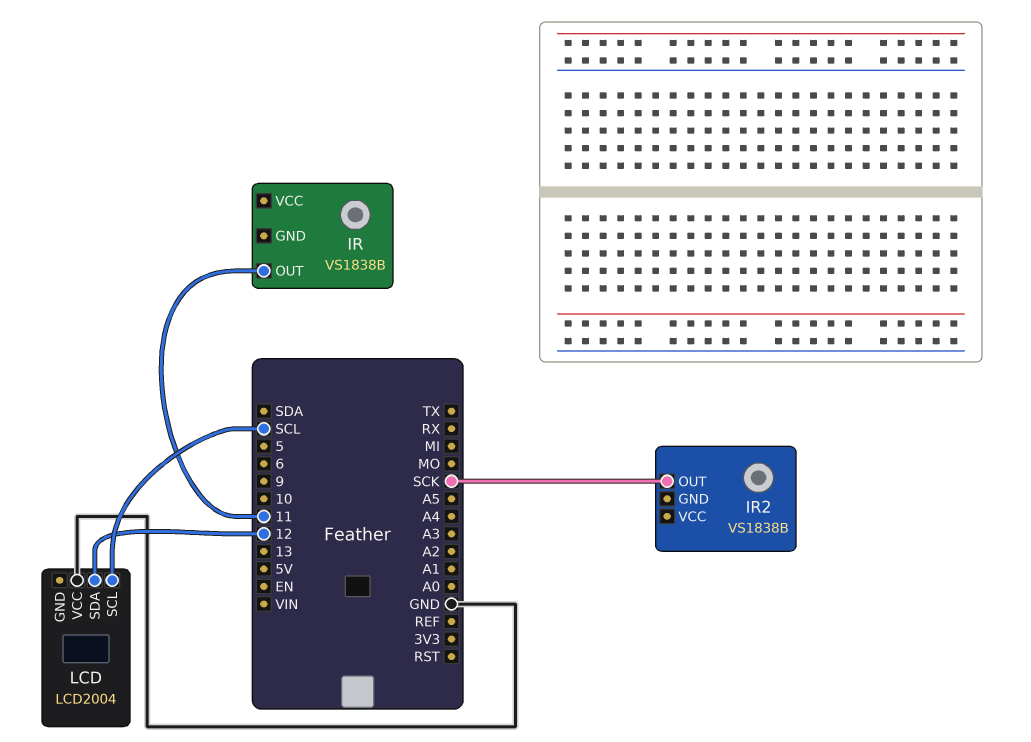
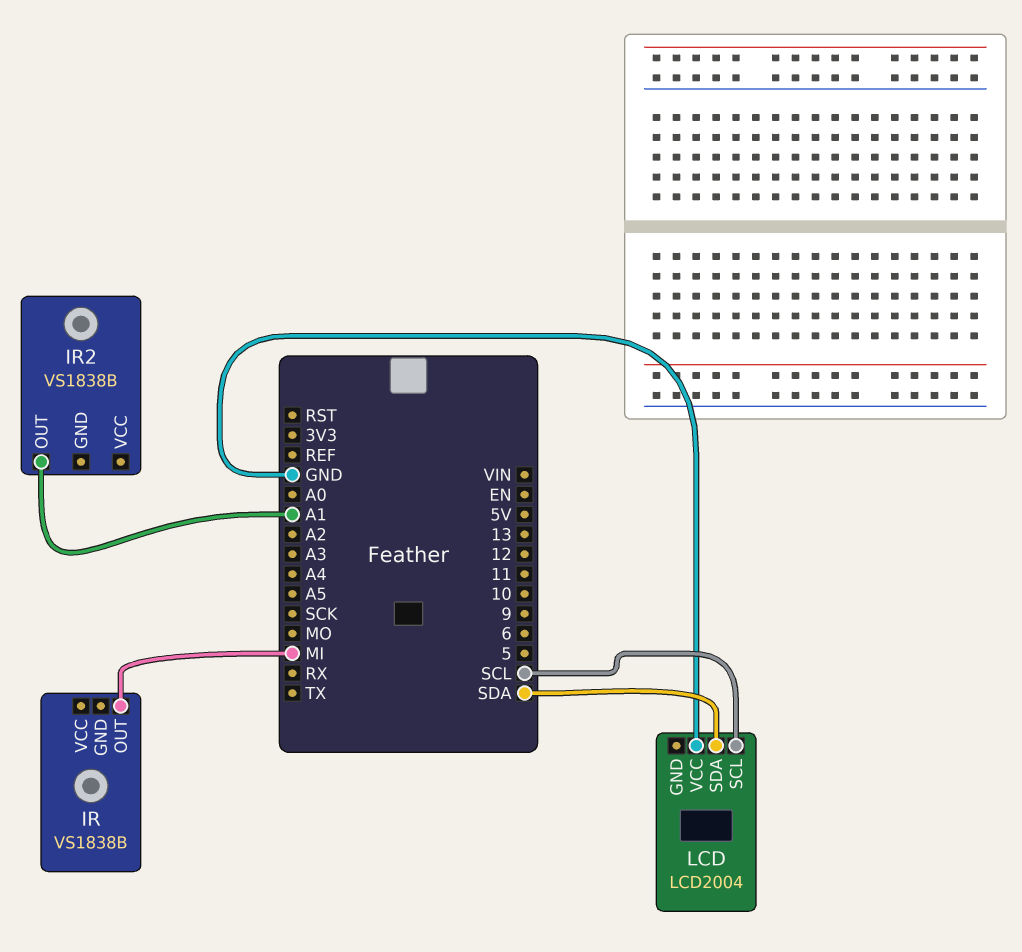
IR pin OUT: 11 -> MI
IR2 pin OUT: SCK -> A1
LCD pin SDA: 12 -> SDA

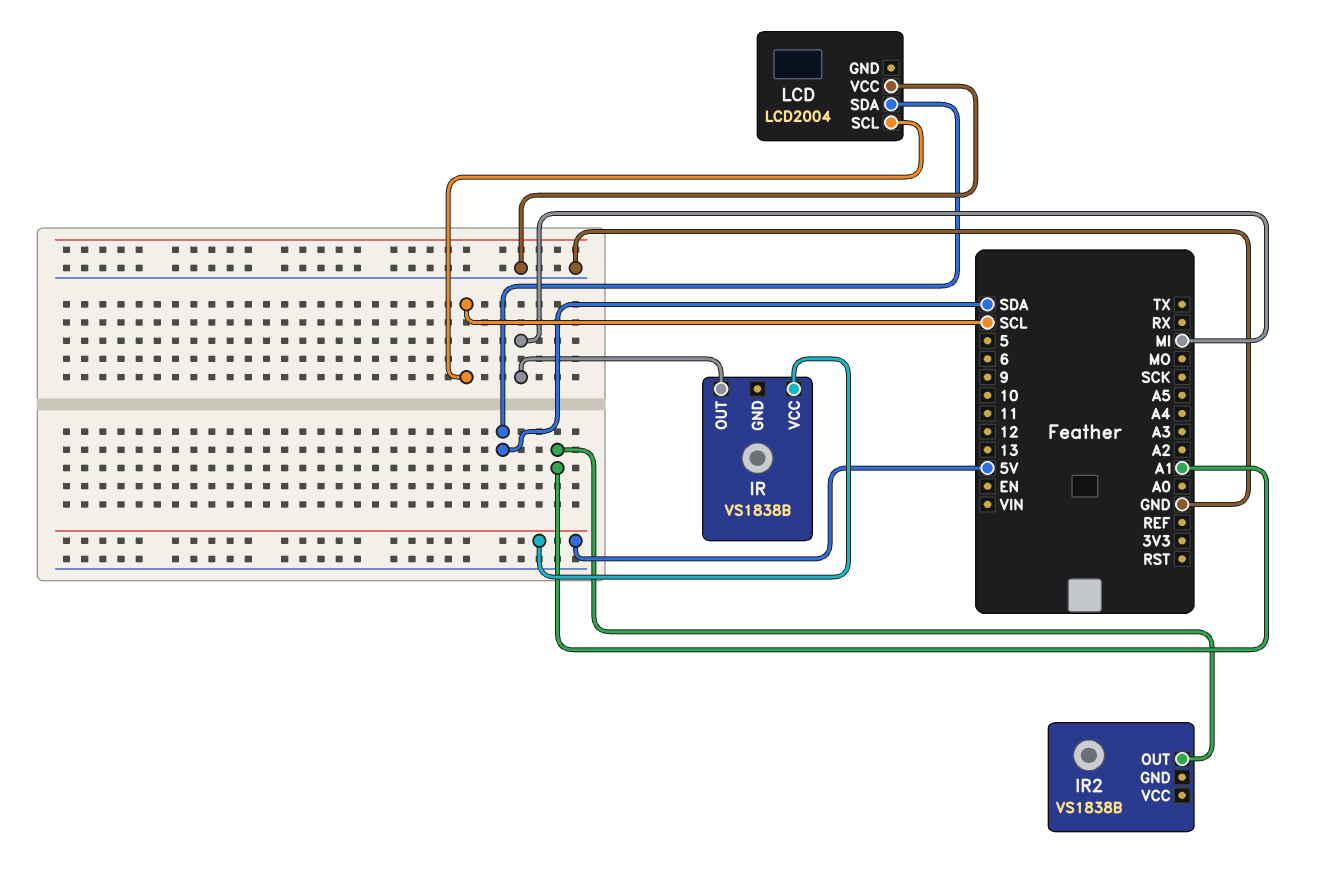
IR pin VCC: none -> 5V

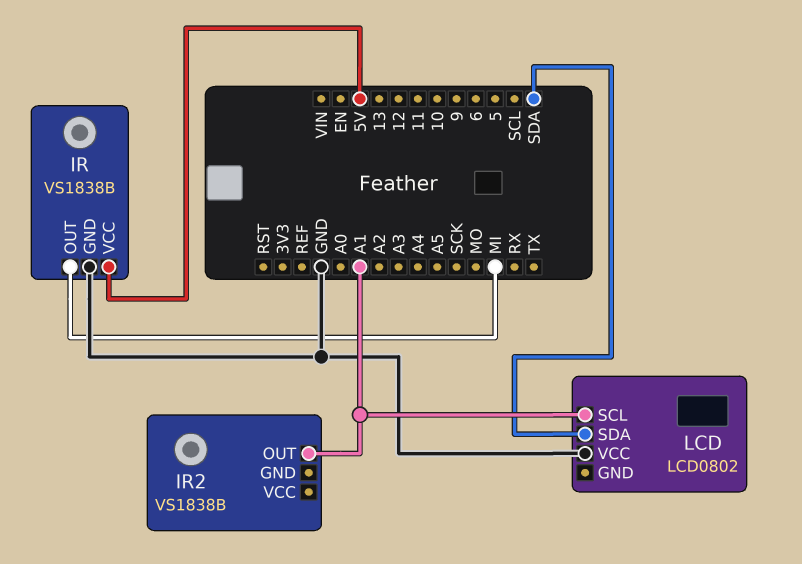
IR pin GND: none -> GND
LCD: LCD2004 -> LCD0802
LCD pin SCL: SCL -> A1

